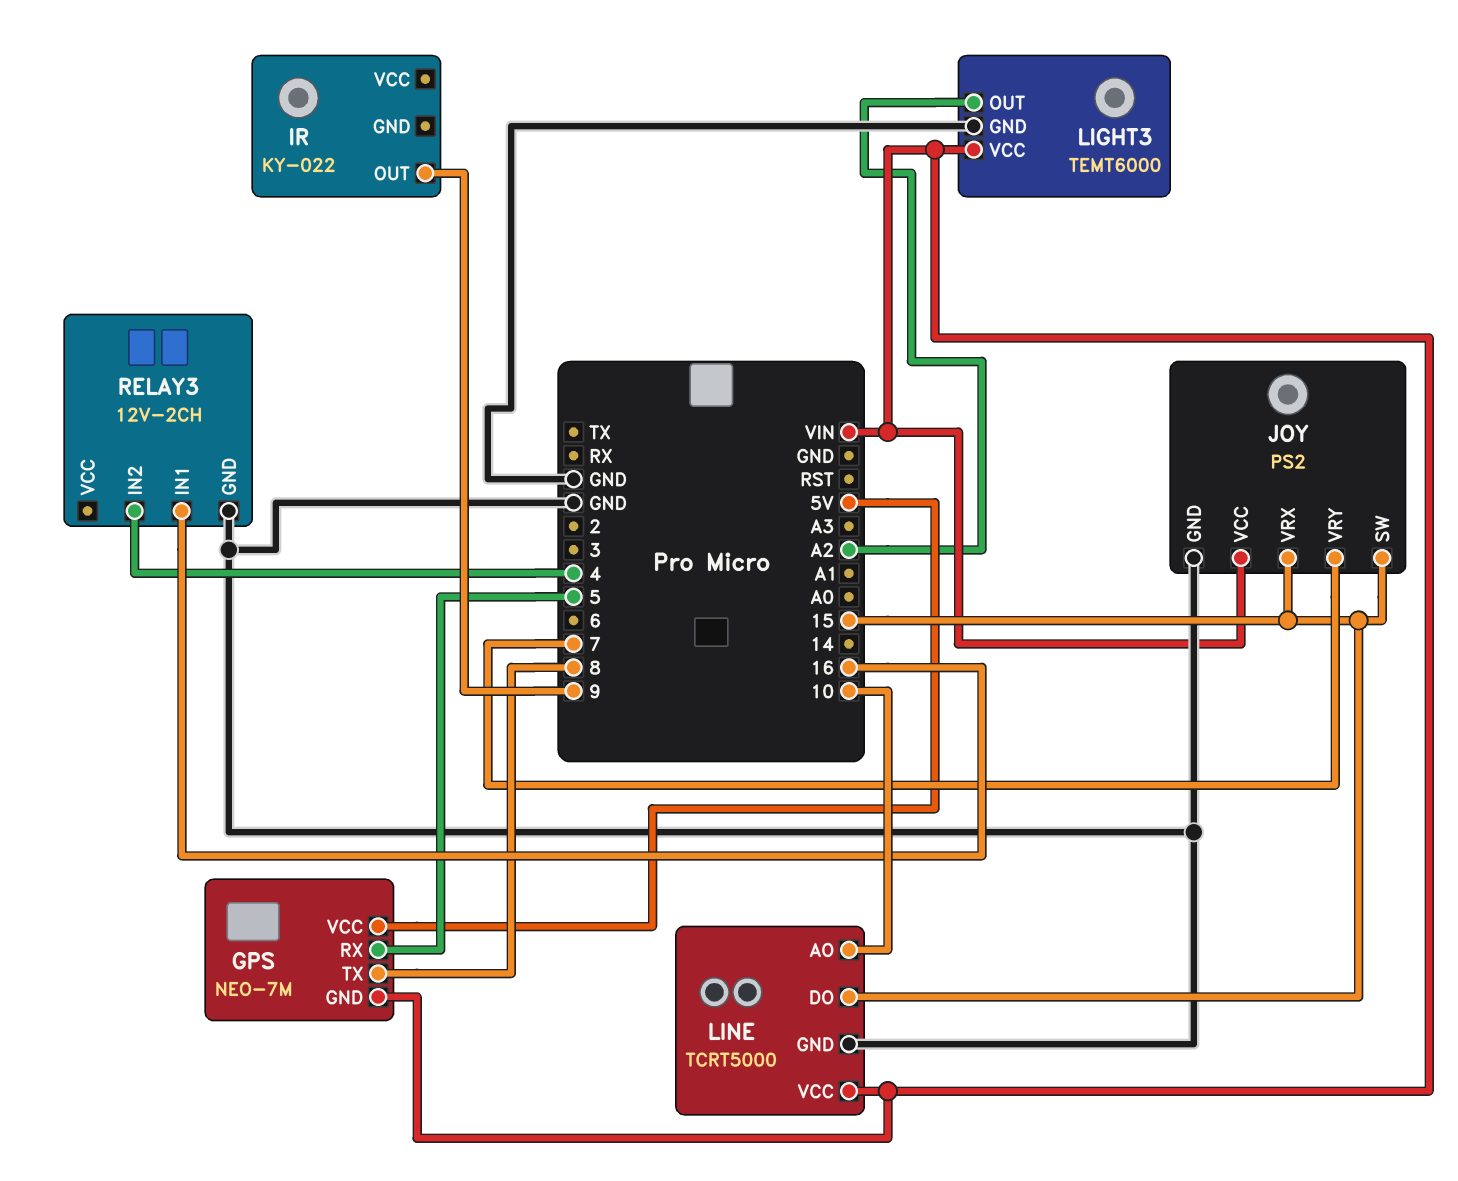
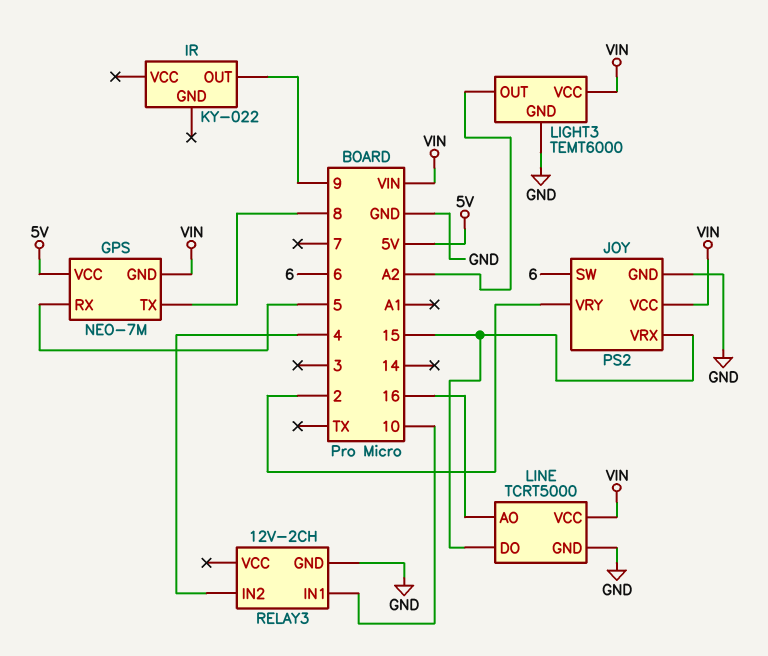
JOY pin SW: 15 -> 6
JOY pin VRY: 7 -> 2
LINE pin AO: 10 -> 16
RELAY3 pin IN1: 16 -> 10

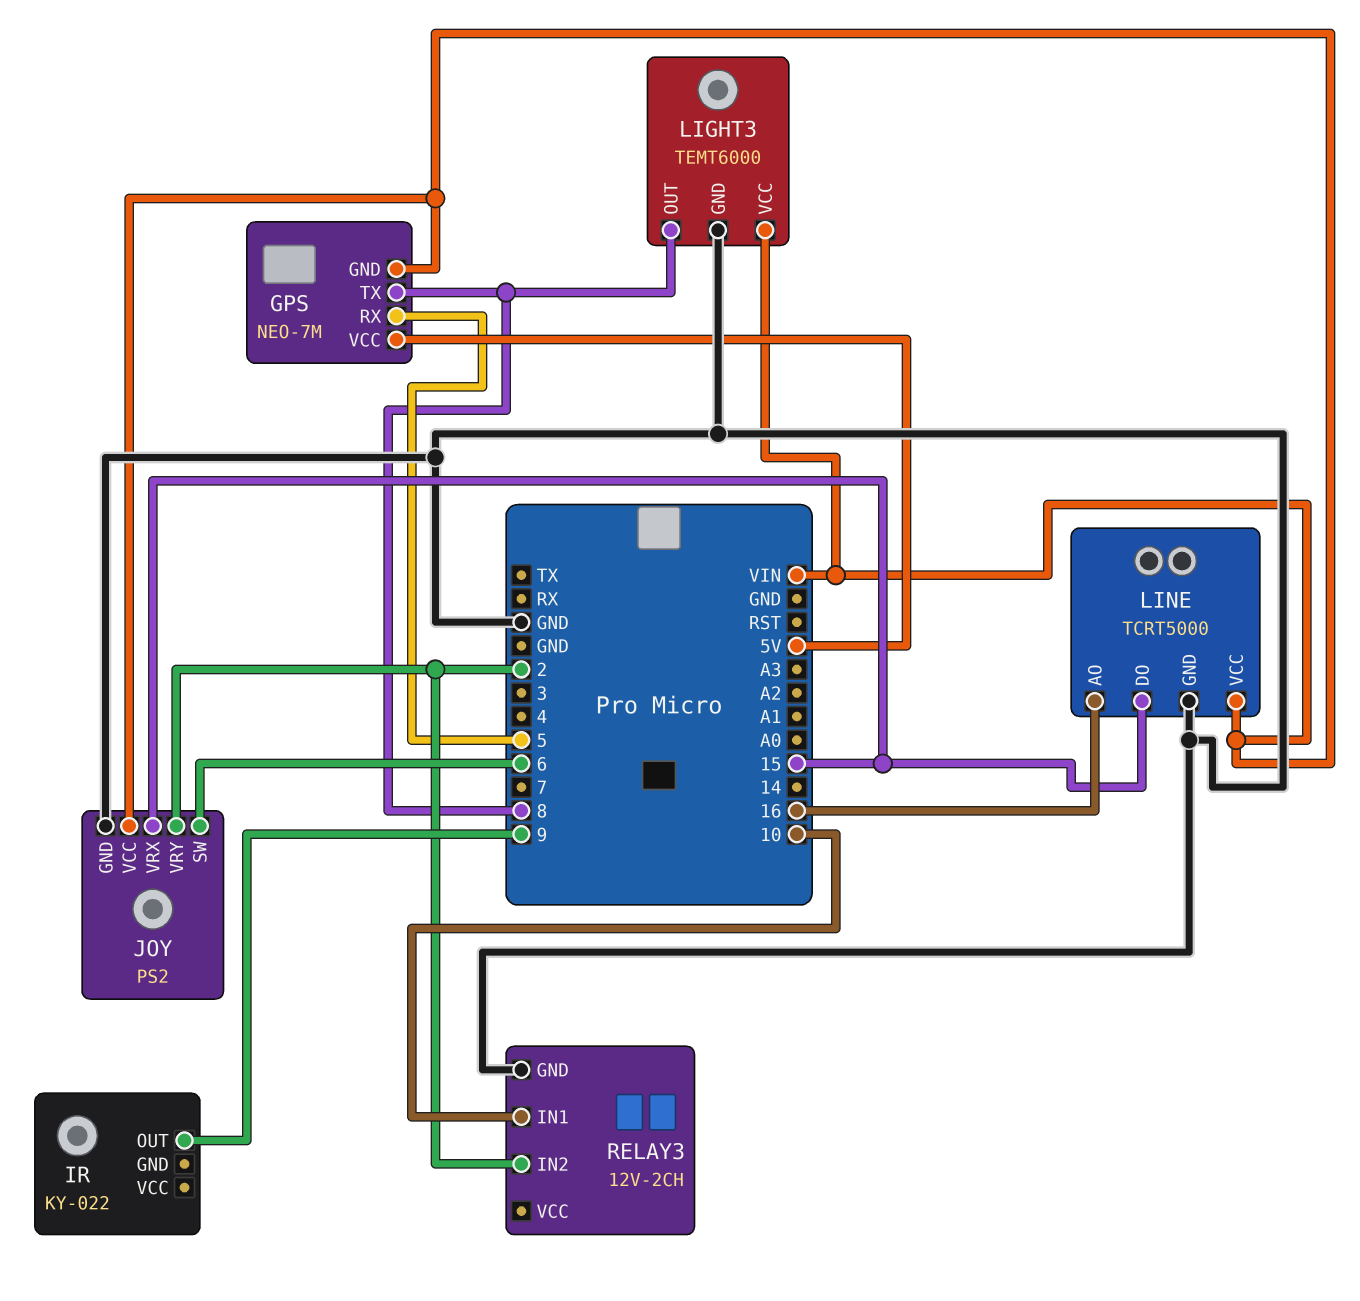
LIGHT3 pin OUT: A2 -> 8
RELAY3 pin IN2: 4 -> 2

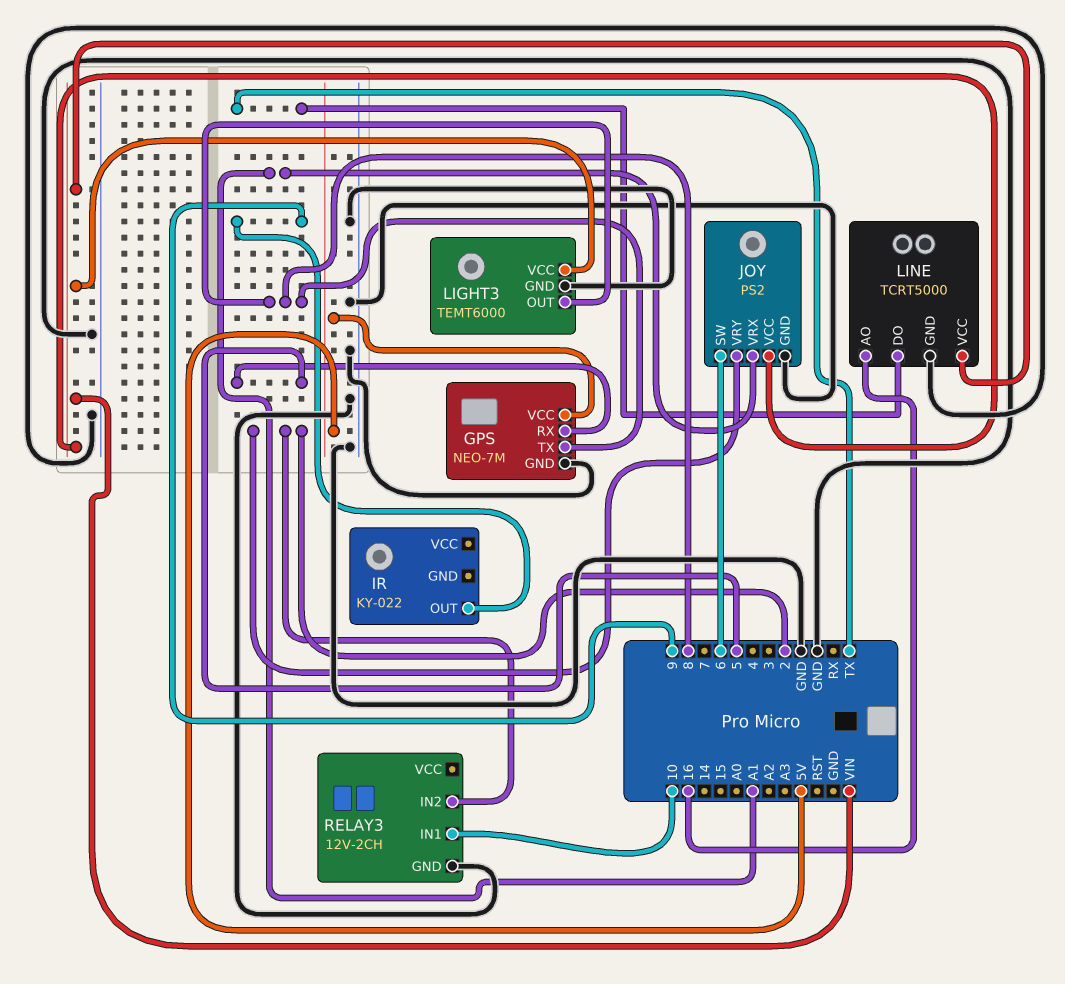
GPS pin GND: VIN -> GND
JOY pin VRX: 15 -> A1
LINE pin DO: 15 -> TX

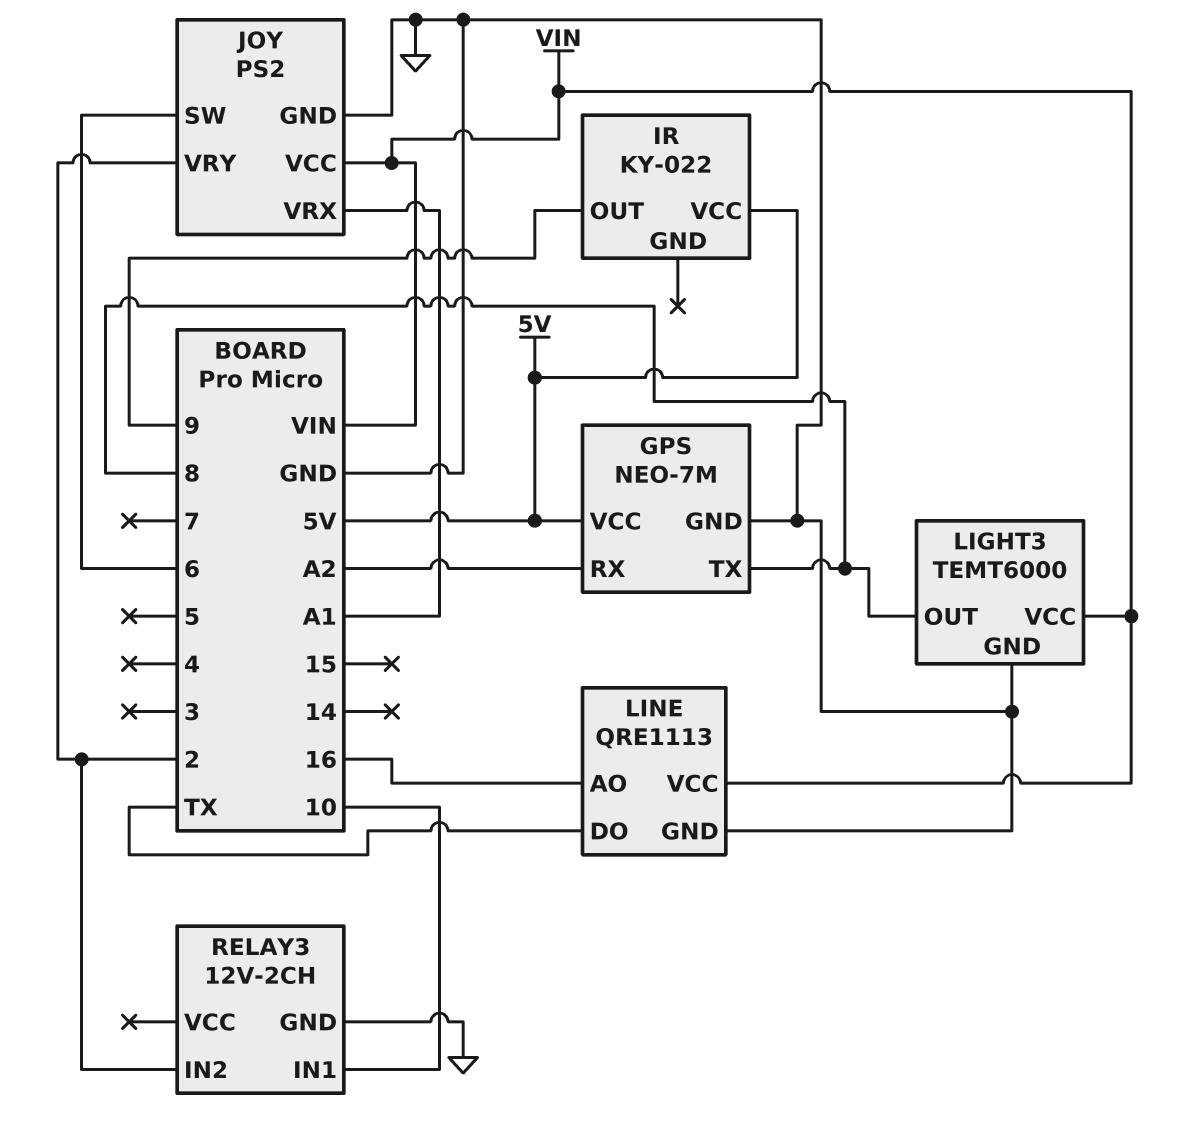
GPS pin RX: 5 -> A2
IR pin VCC: none -> 5V
LINE: TCRT5000 -> QRE1113

